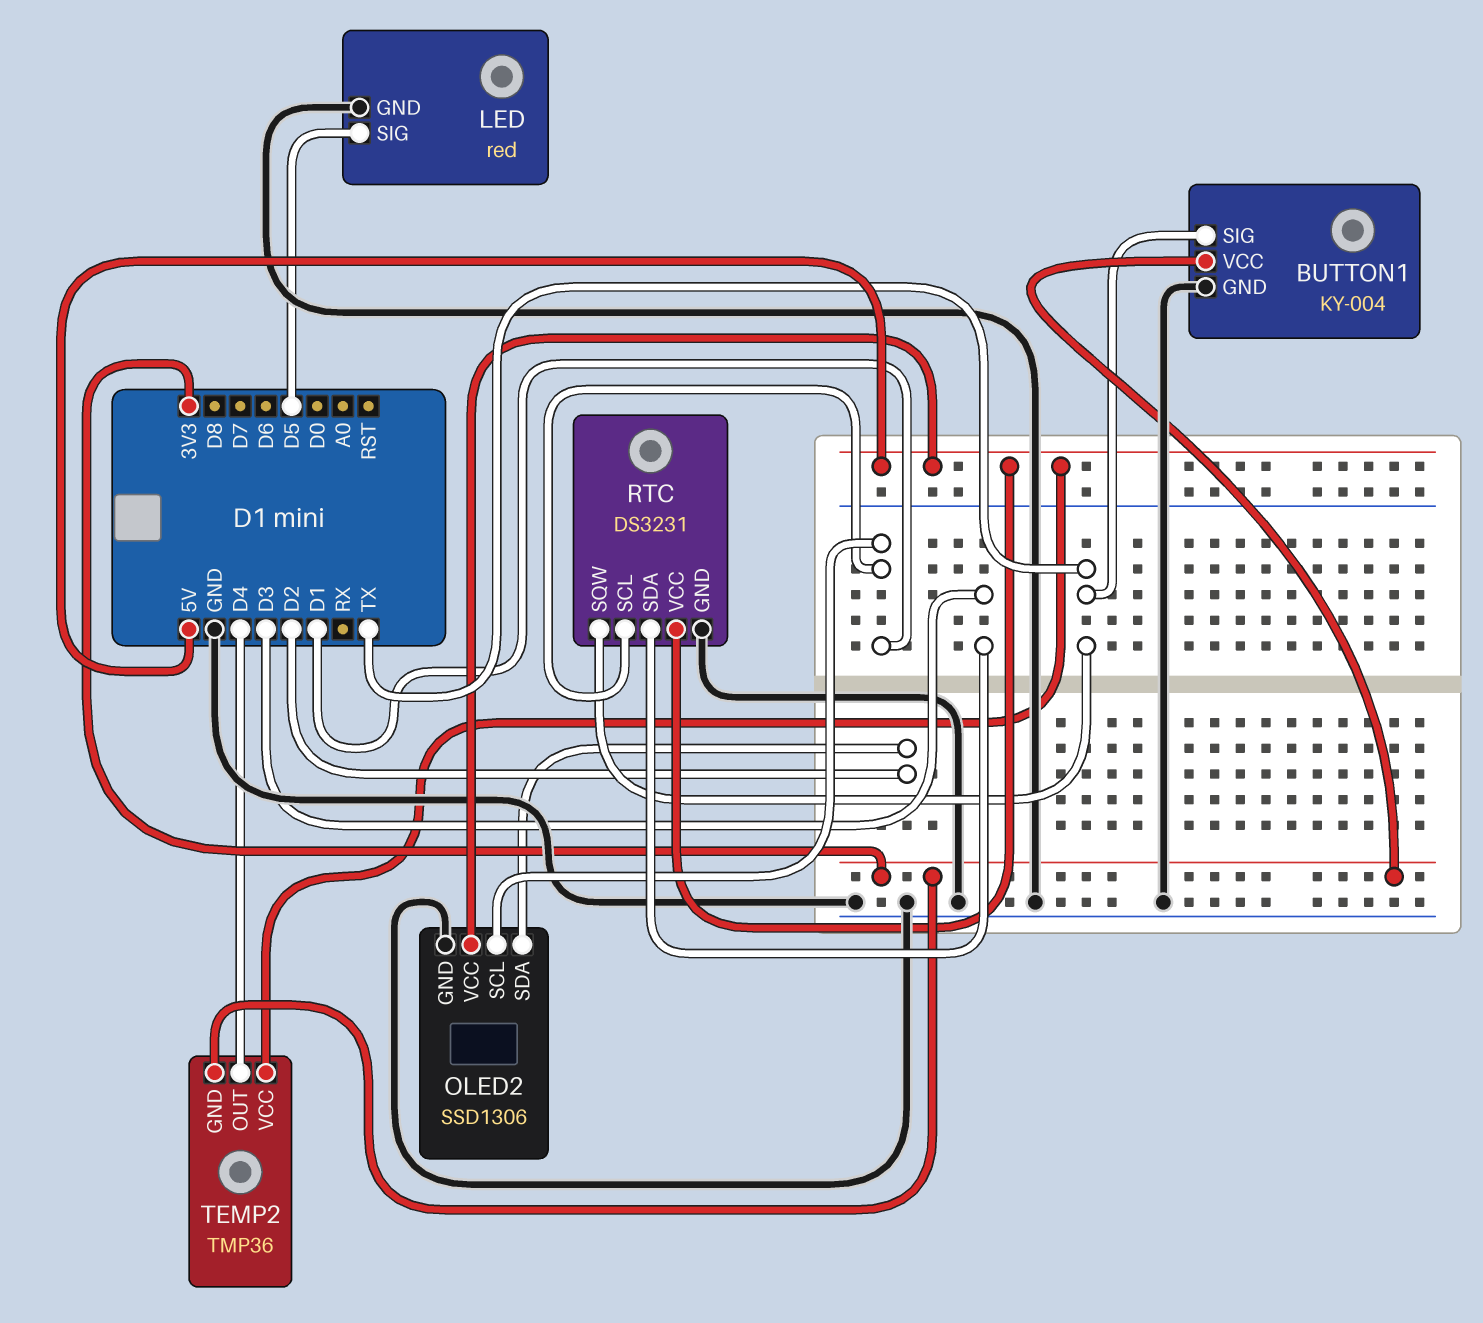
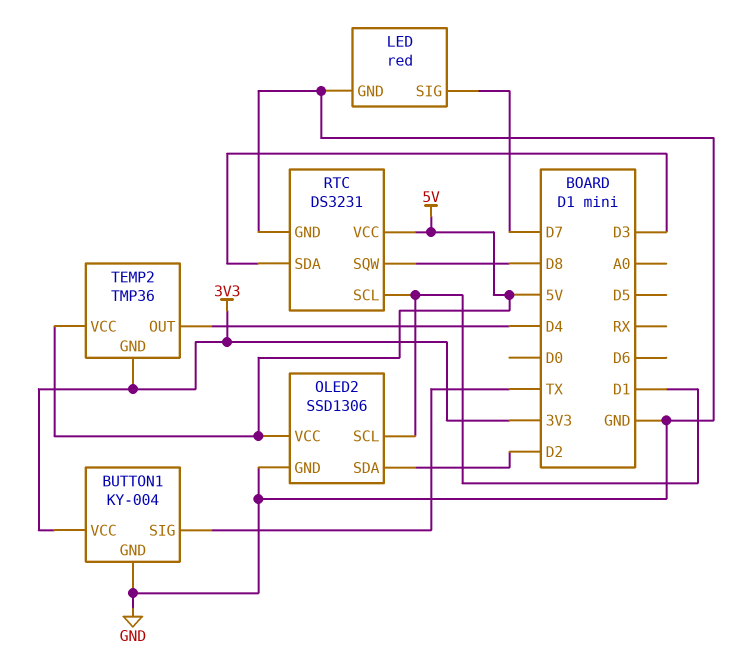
LED pin SIG: D5 -> D7
RTC pin SQW: TX -> D8

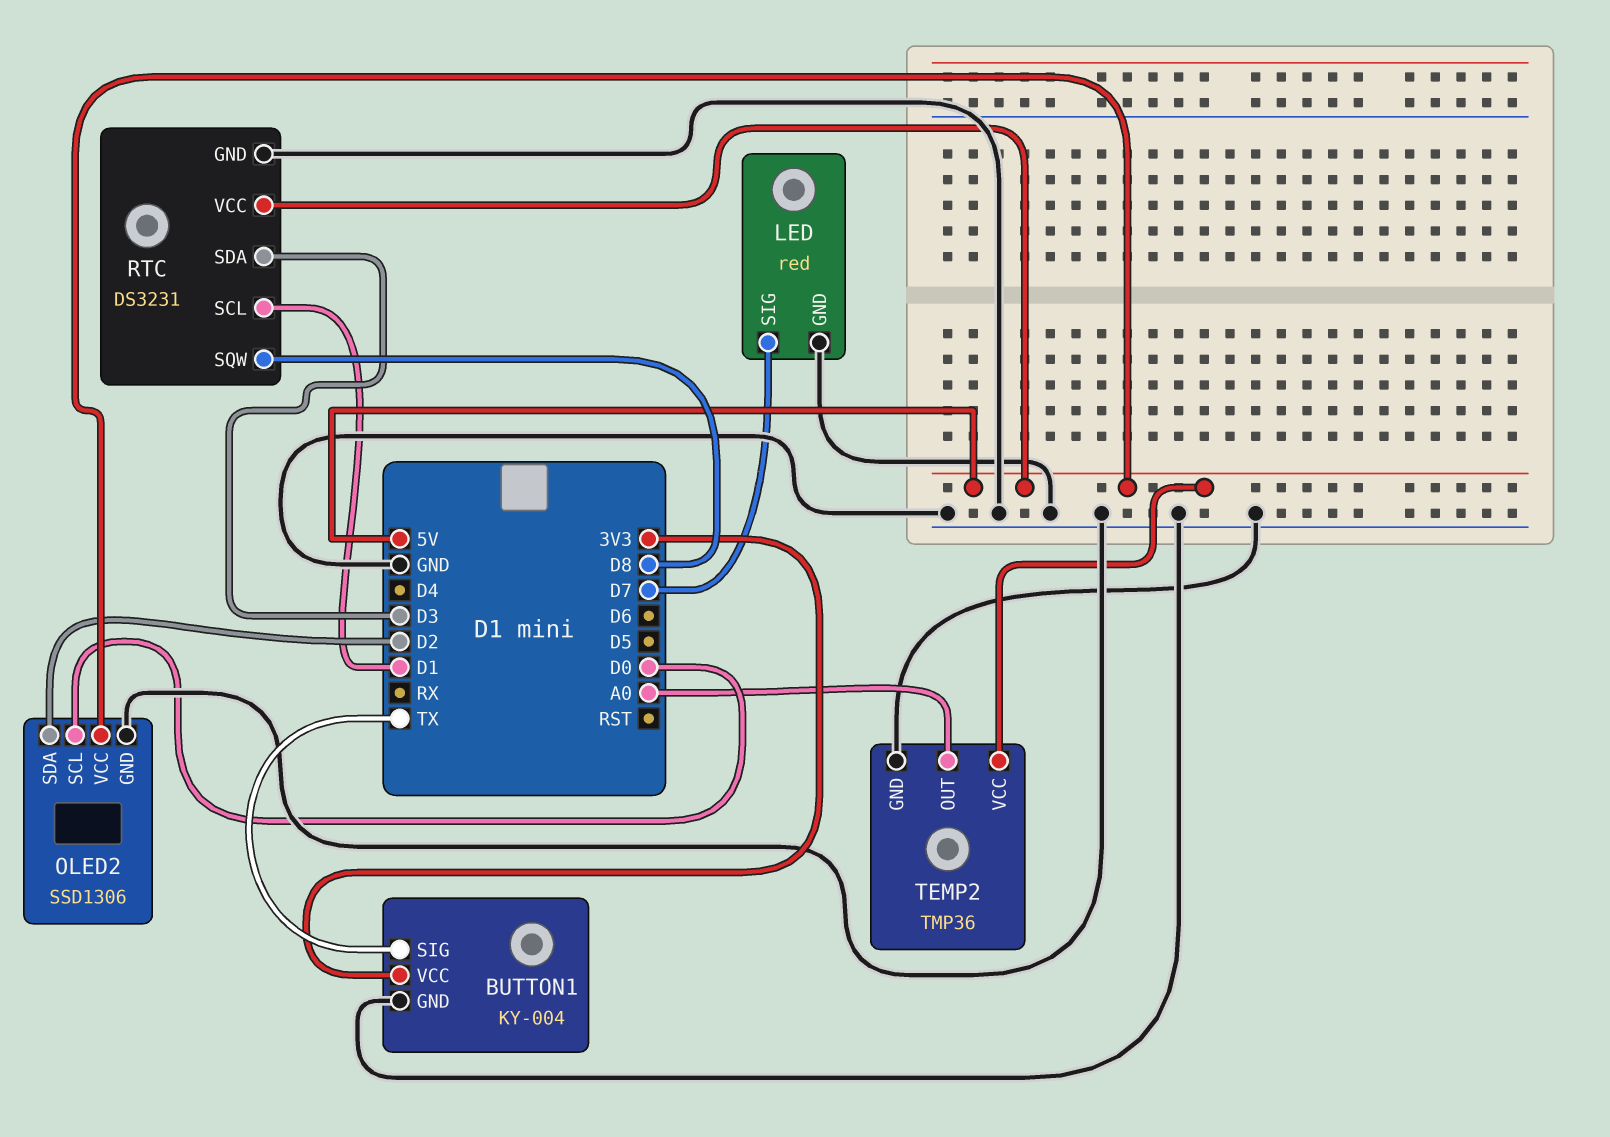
OLED2 pin SCL: D1 -> D0
TEMP2 pin GND: 3V3 -> GND
TEMP2 pin OUT: D4 -> A0

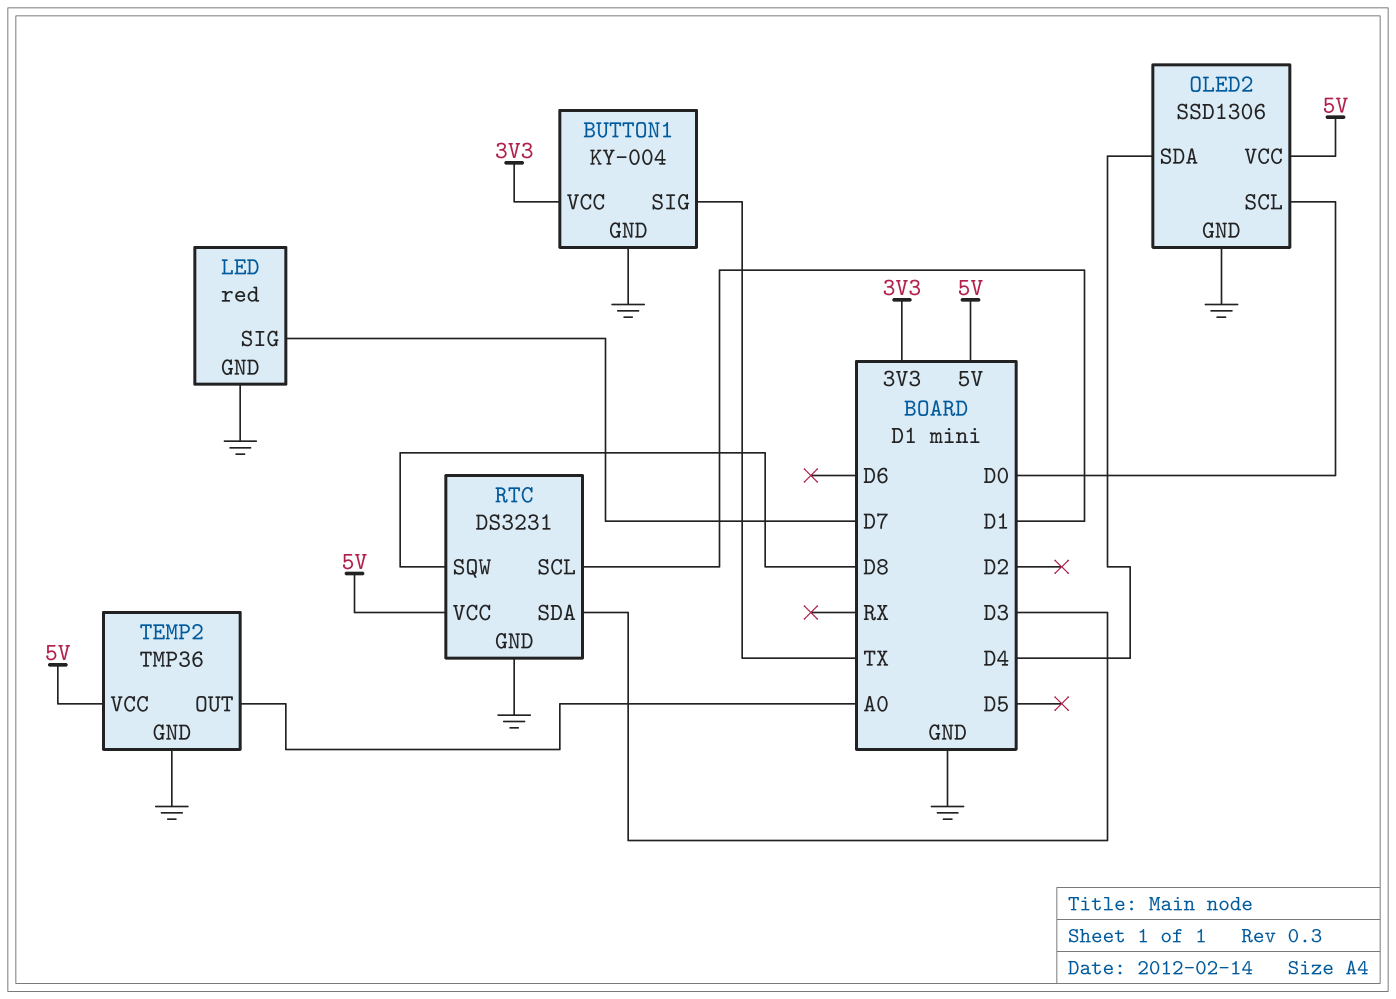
OLED2 pin SDA: D2 -> D4

